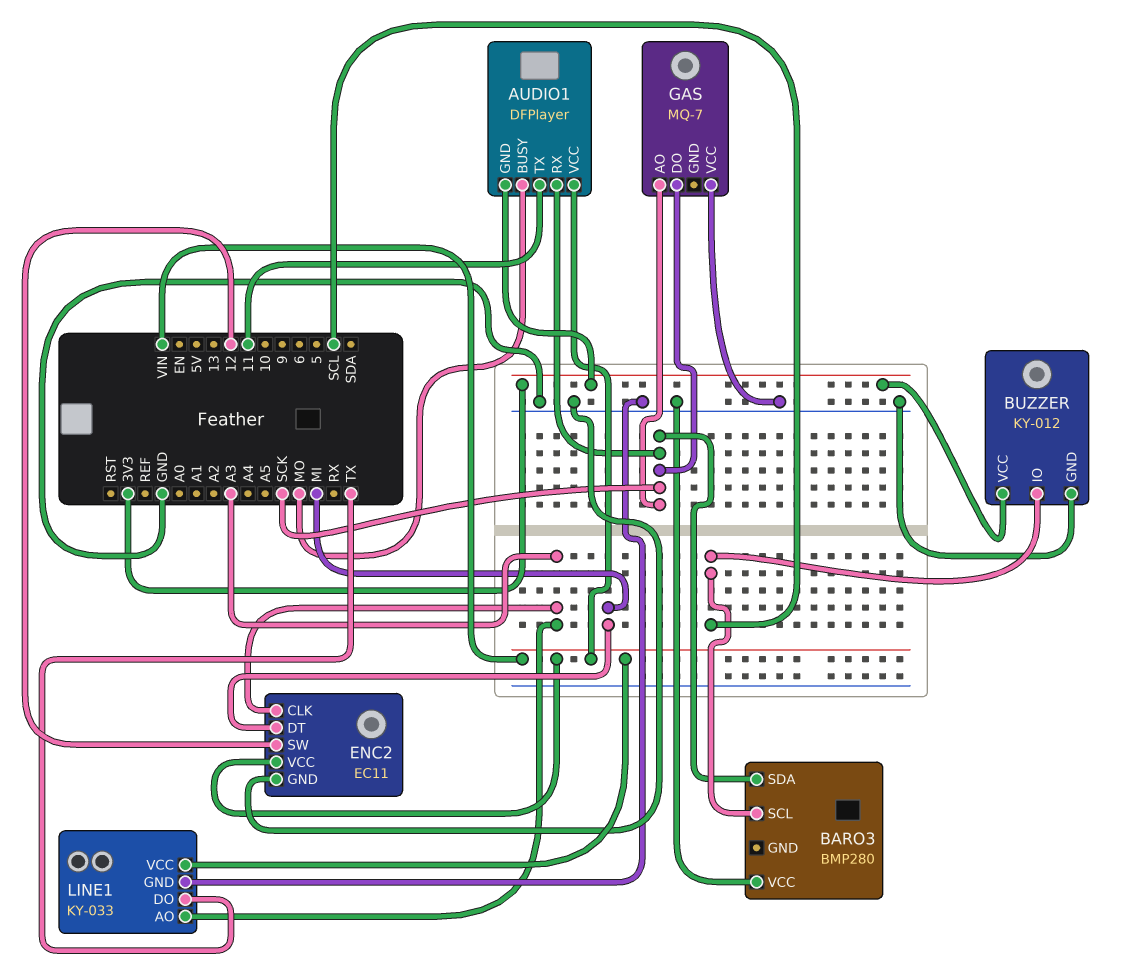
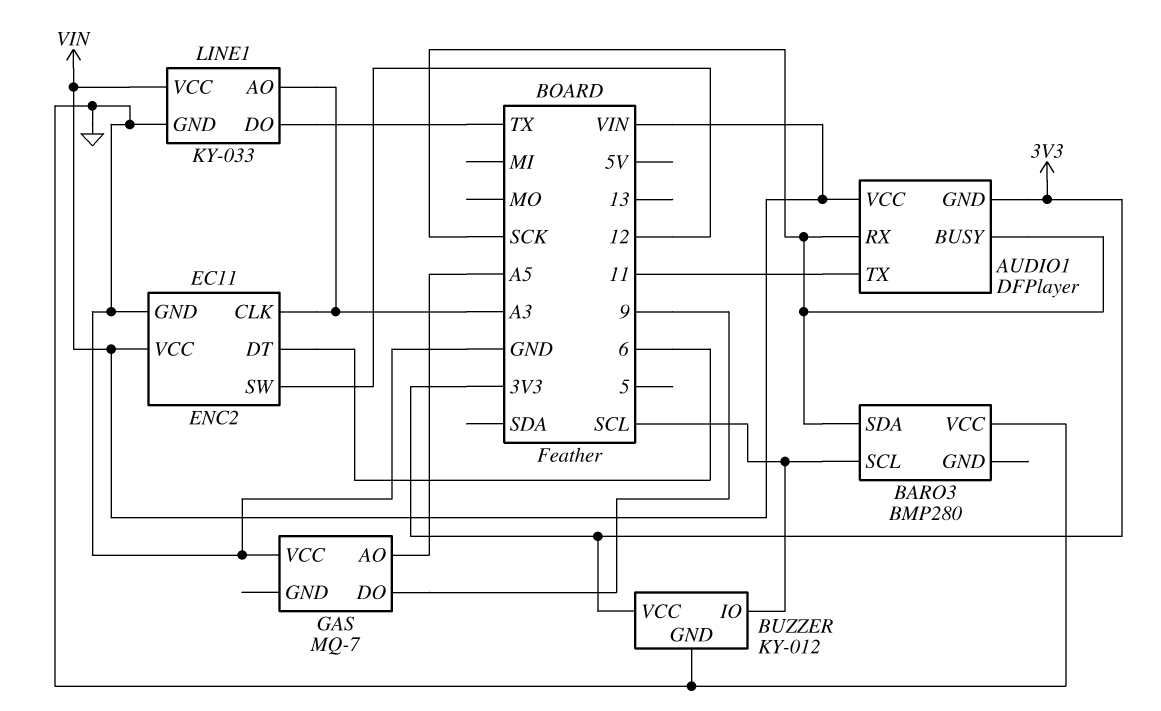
AUDIO1 pin BUSY: MO -> SCK
ENC2 pin DT: MI -> 6
GAS pin AO: SCK -> A5
GAS pin DO: SCK -> 9

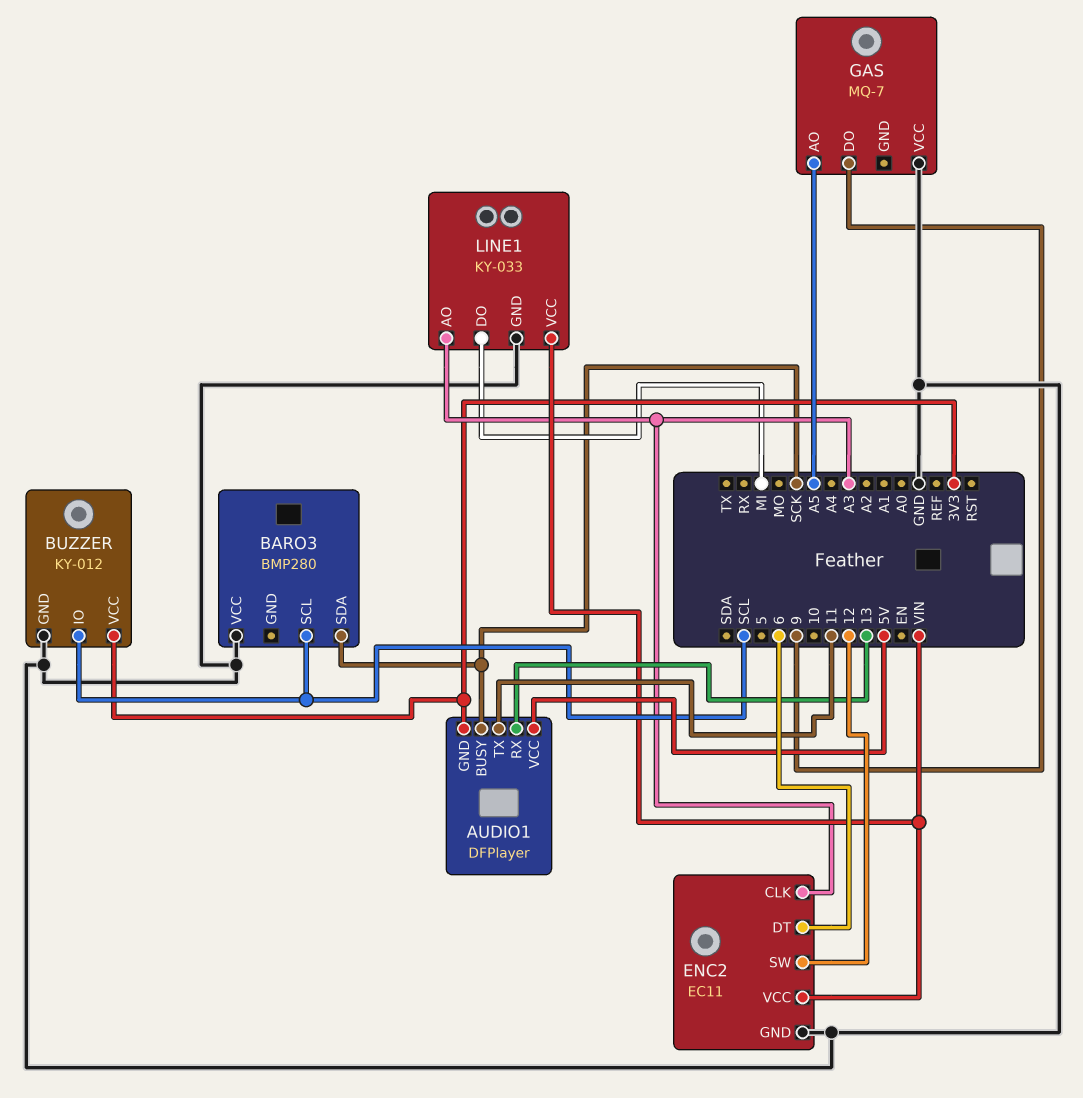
AUDIO1 pin RX: SCK -> 13
AUDIO1 pin VCC: VIN -> 5V
LINE1 pin DO: TX -> MI

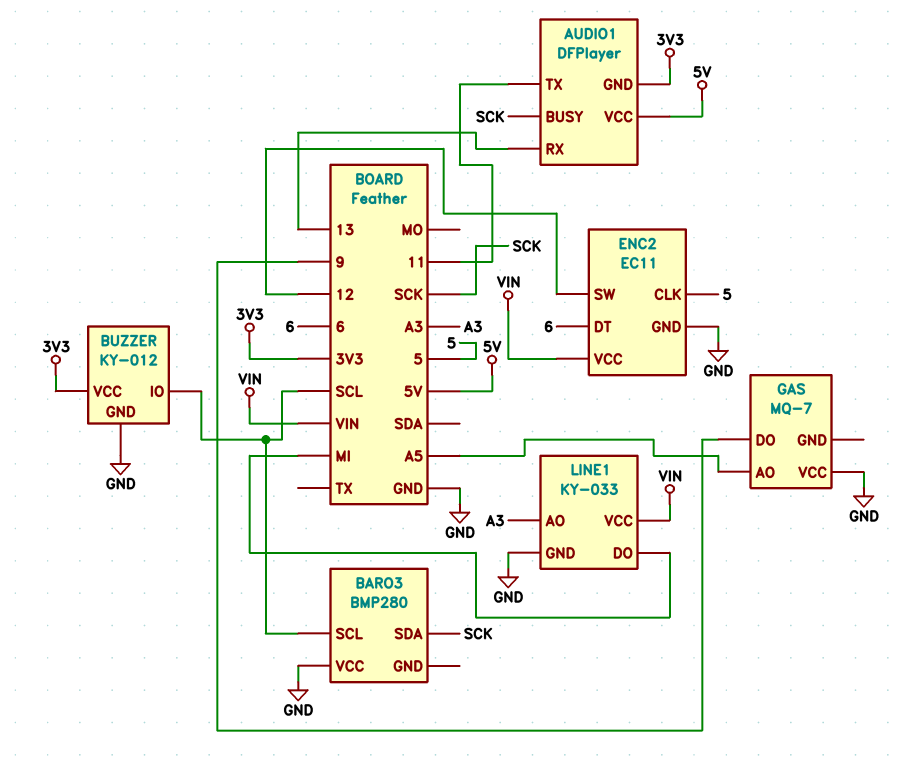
ENC2 pin CLK: A3 -> 5

